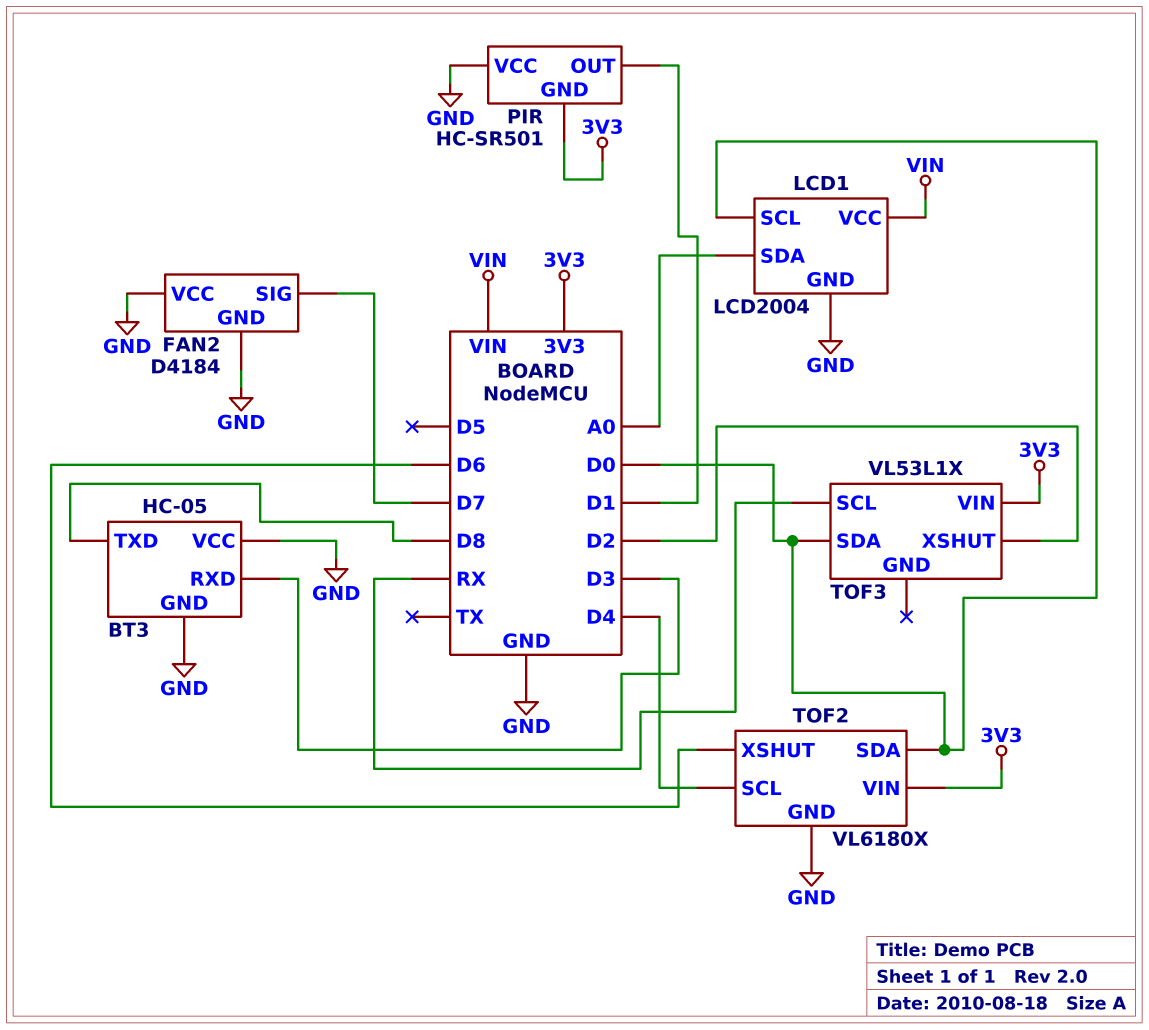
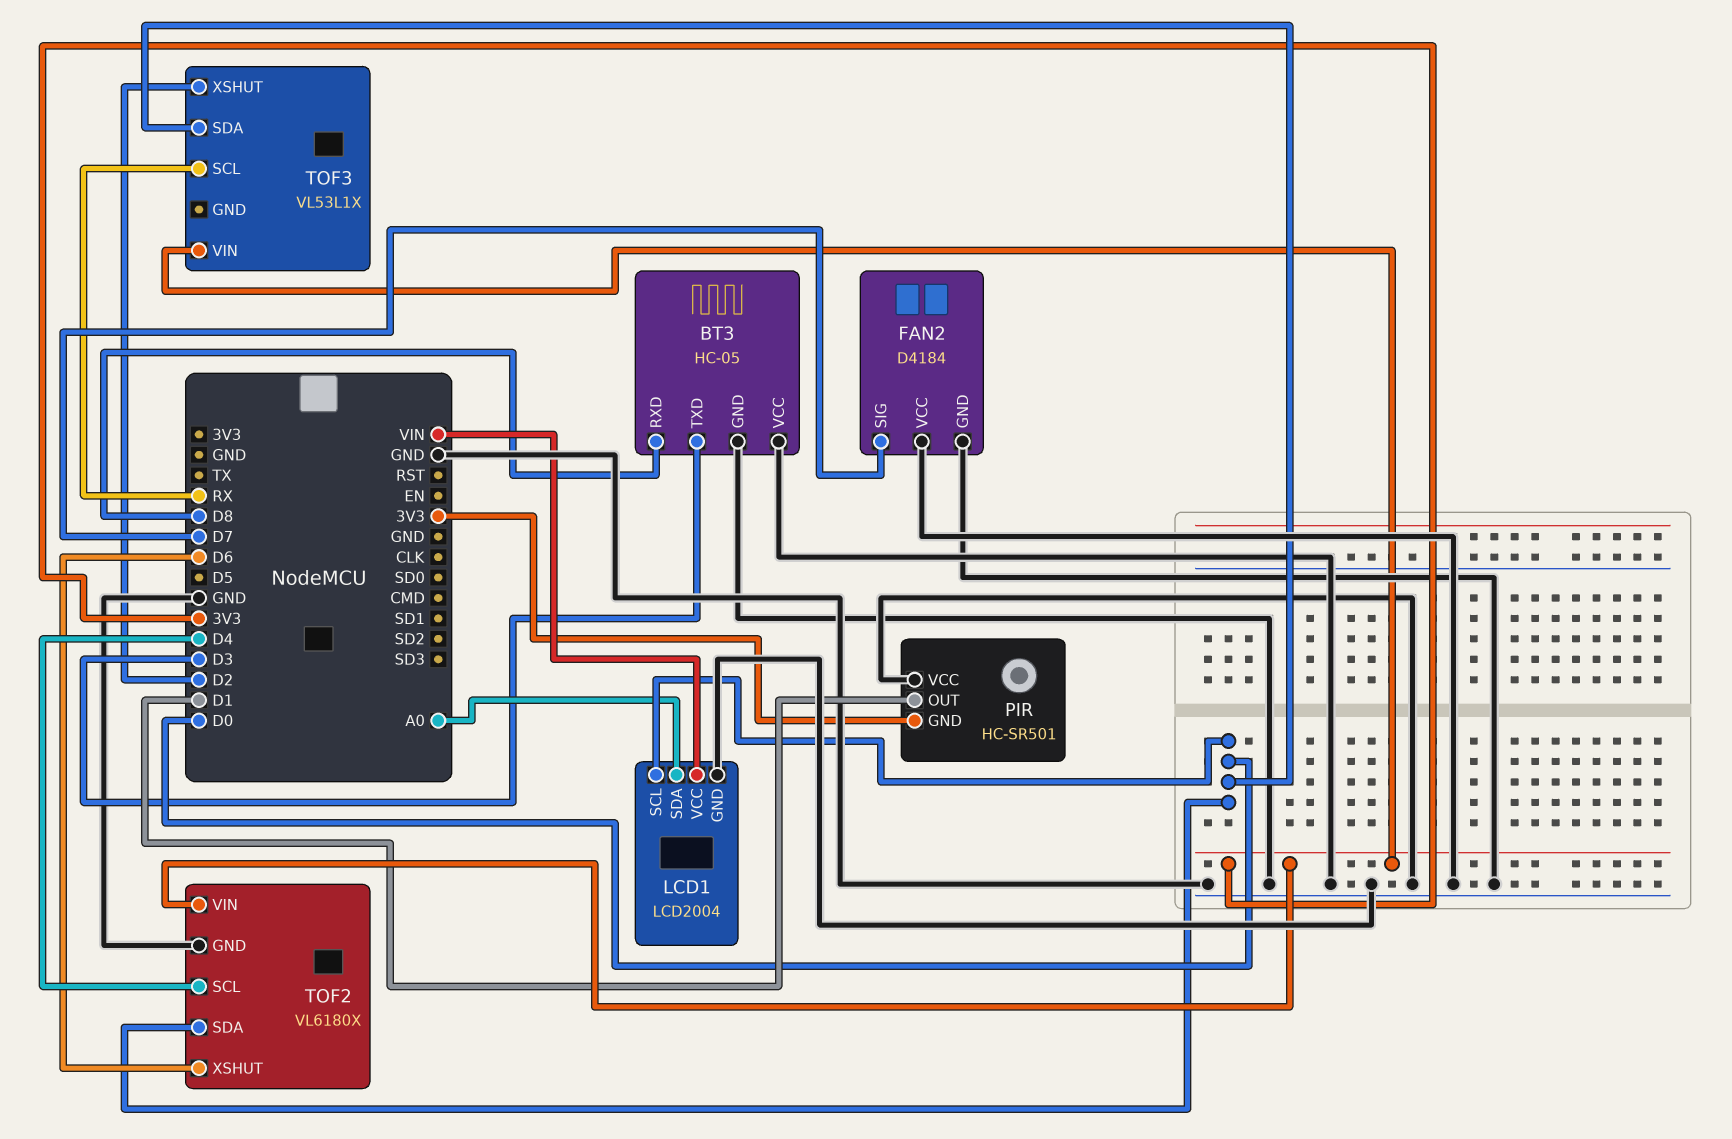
BT3 pin RXD: D3 -> D8
BT3 pin TXD: D8 -> D3

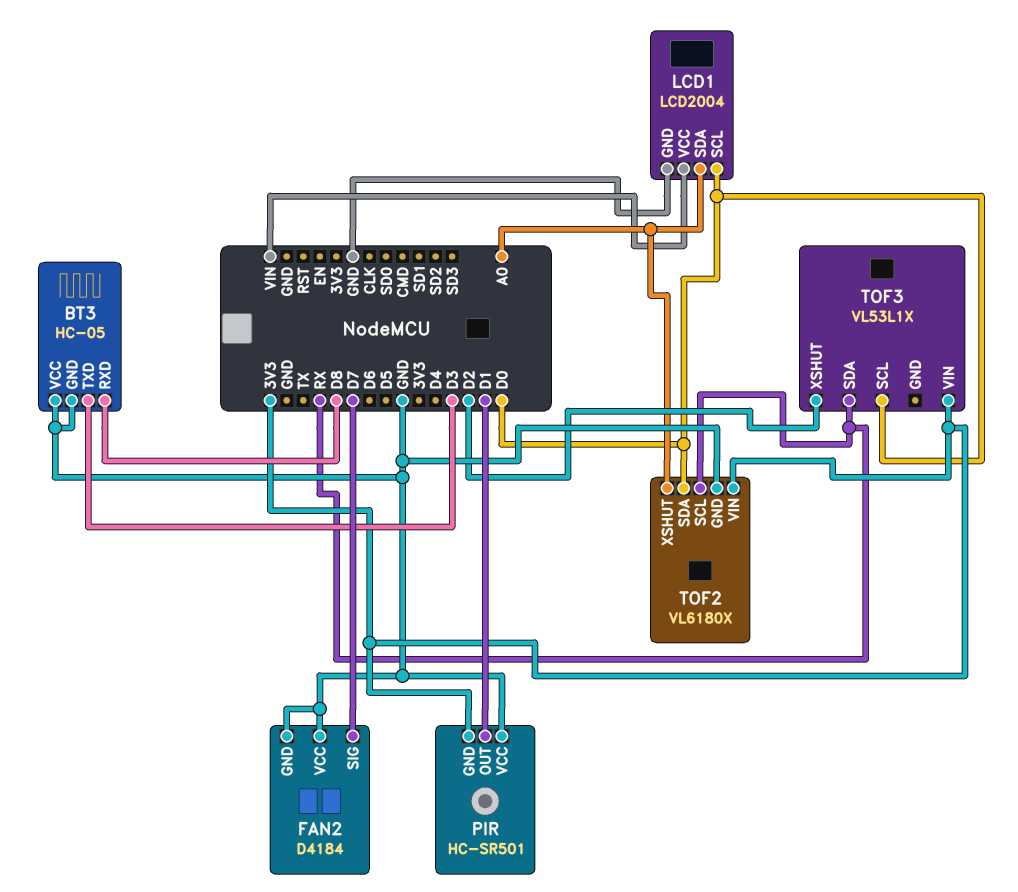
TOF2 pin SCL: D4 -> RX
TOF2 pin XSHUT: D6 -> A0
TOF3 pin SCL: RX -> D0
TOF3 pin SDA: D0 -> RX

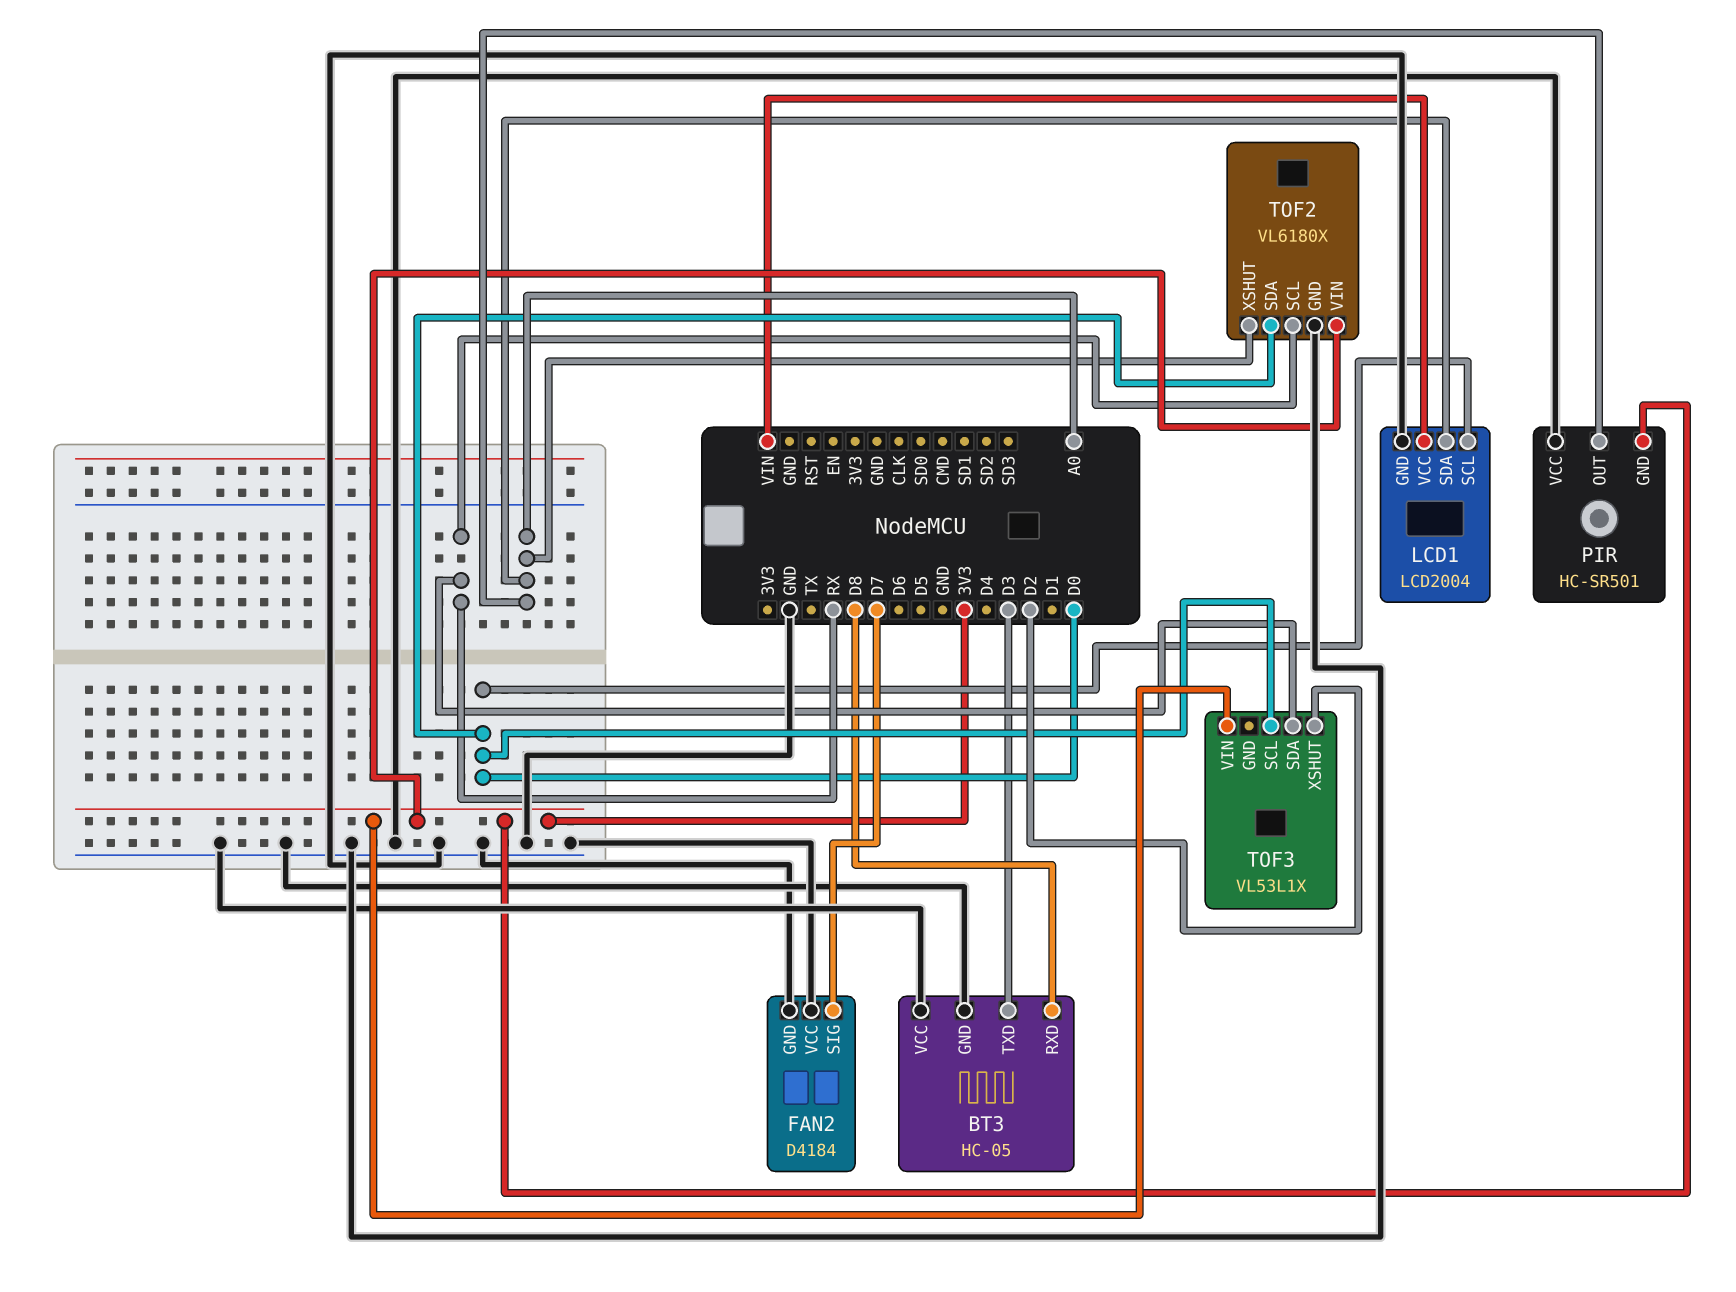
PIR pin OUT: D1 -> A0

